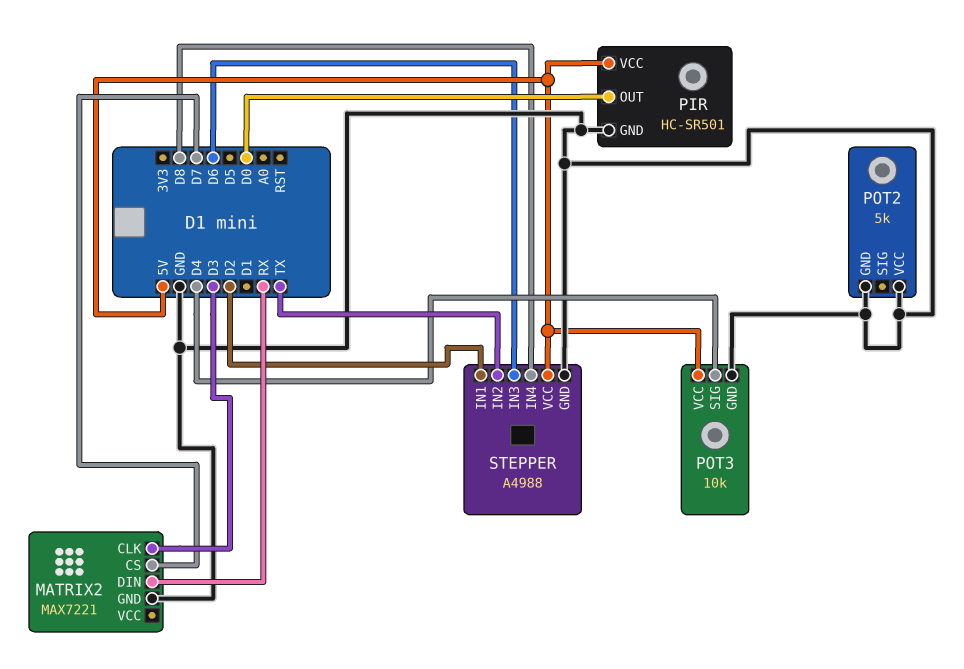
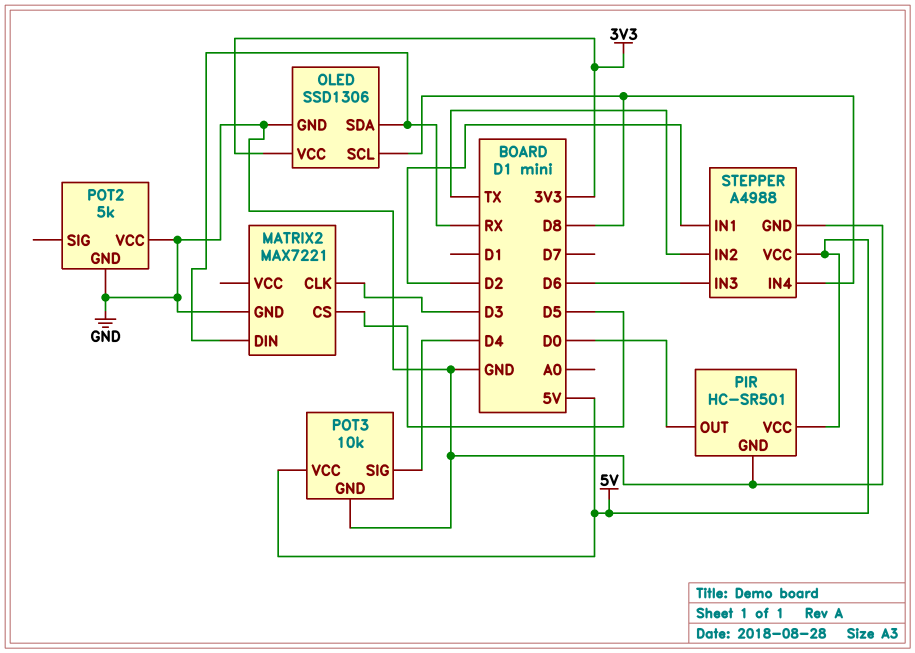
MATRIX2 pin CS: D7 -> D5
OLED: none -> SSD1306
OLED pin GND: none -> GND
OLED pin SCL: none -> D8
OLED pin SDA: none -> RX
OLED pin VCC: none -> 3V3

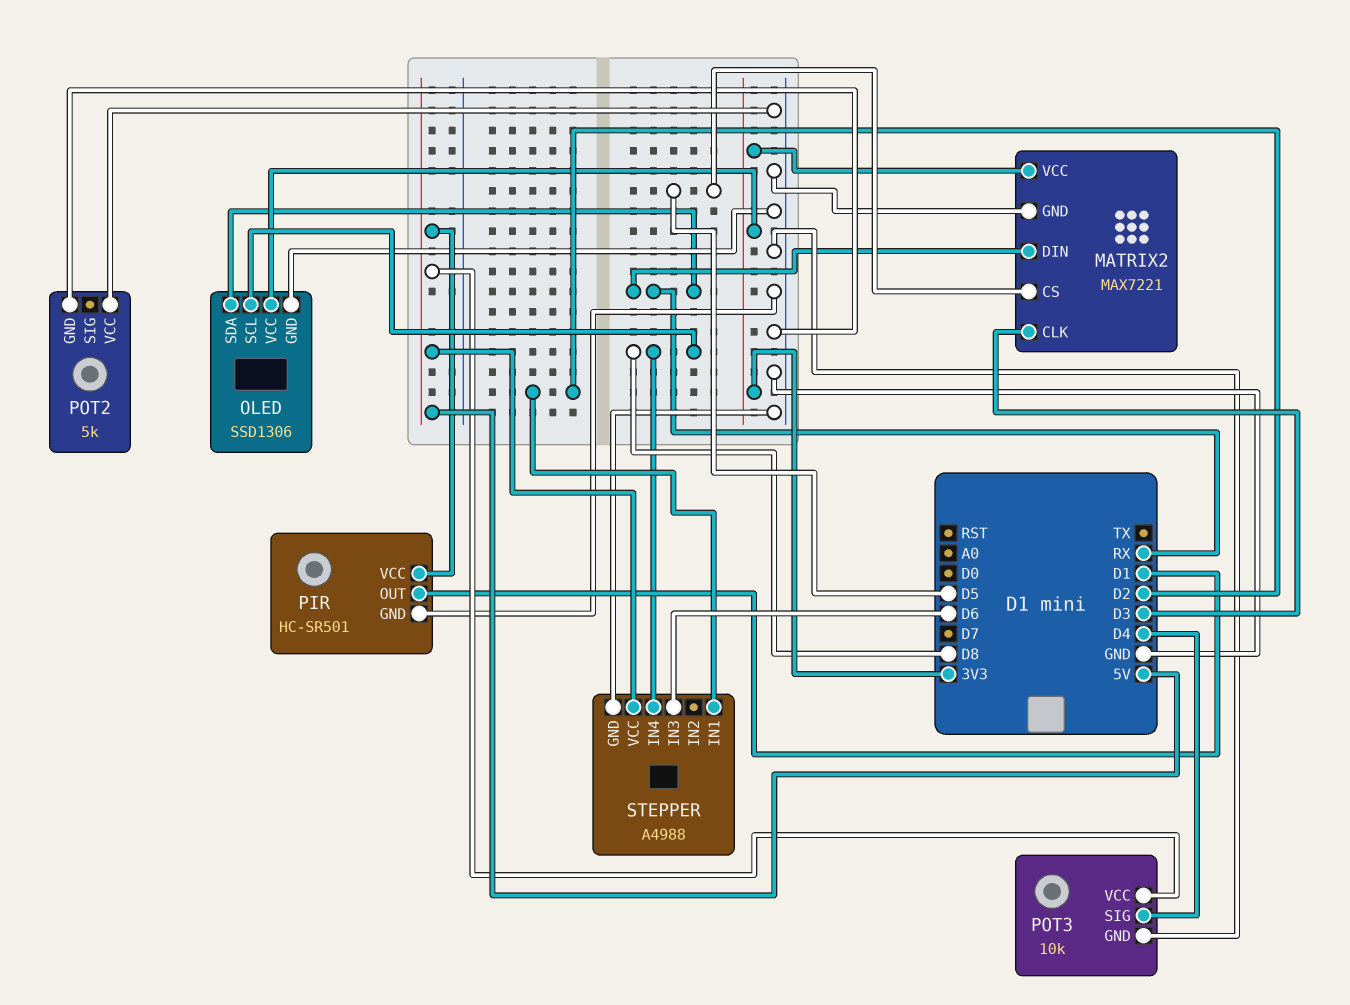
MATRIX2 pin VCC: none -> 3V3
PIR pin OUT: D0 -> D1
STEPPER pin IN2: TX -> none

